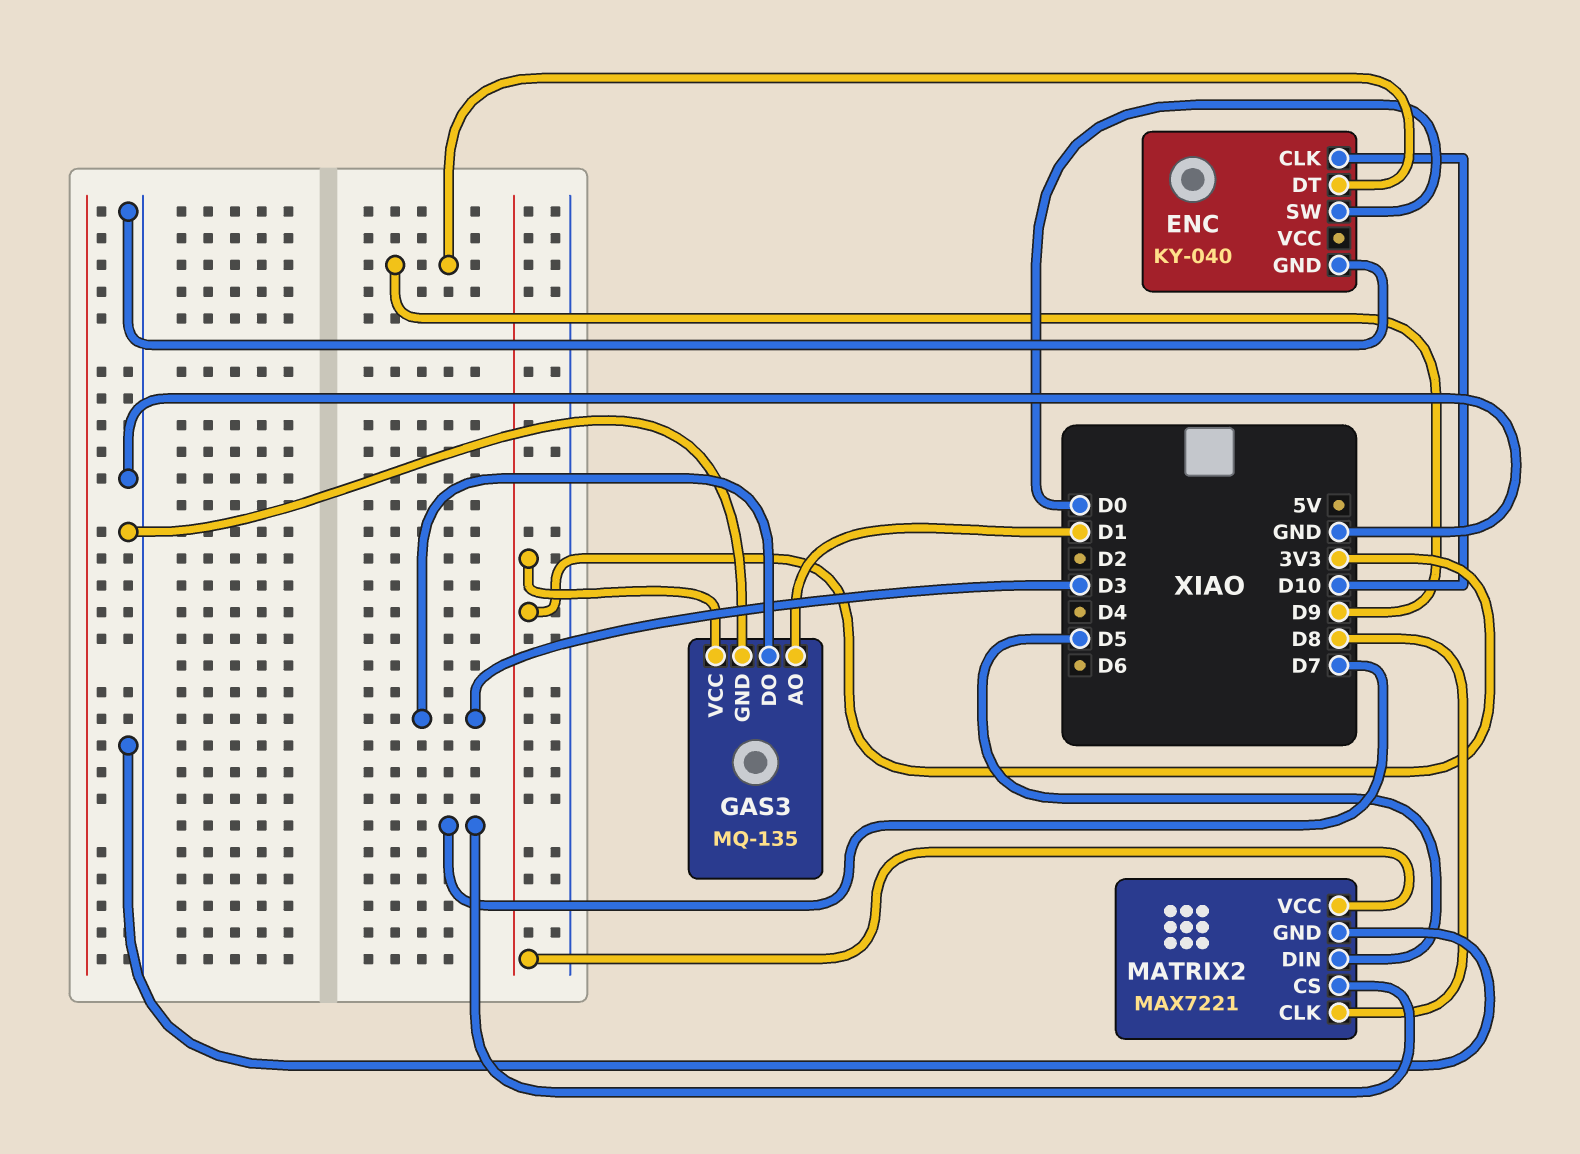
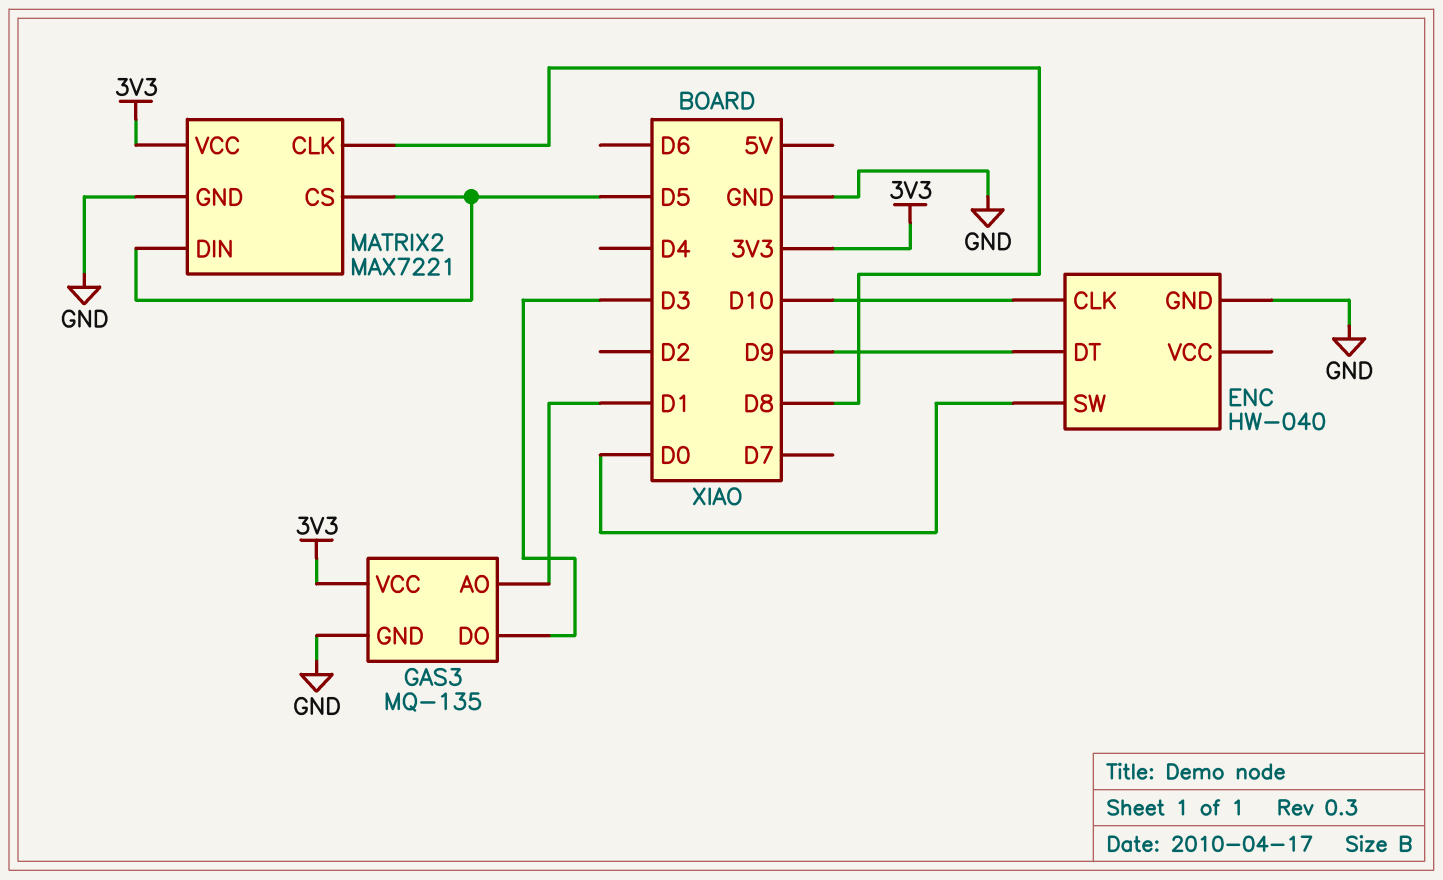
ENC: KY-040 -> HW-040
MATRIX2 pin CS: D7 -> D5

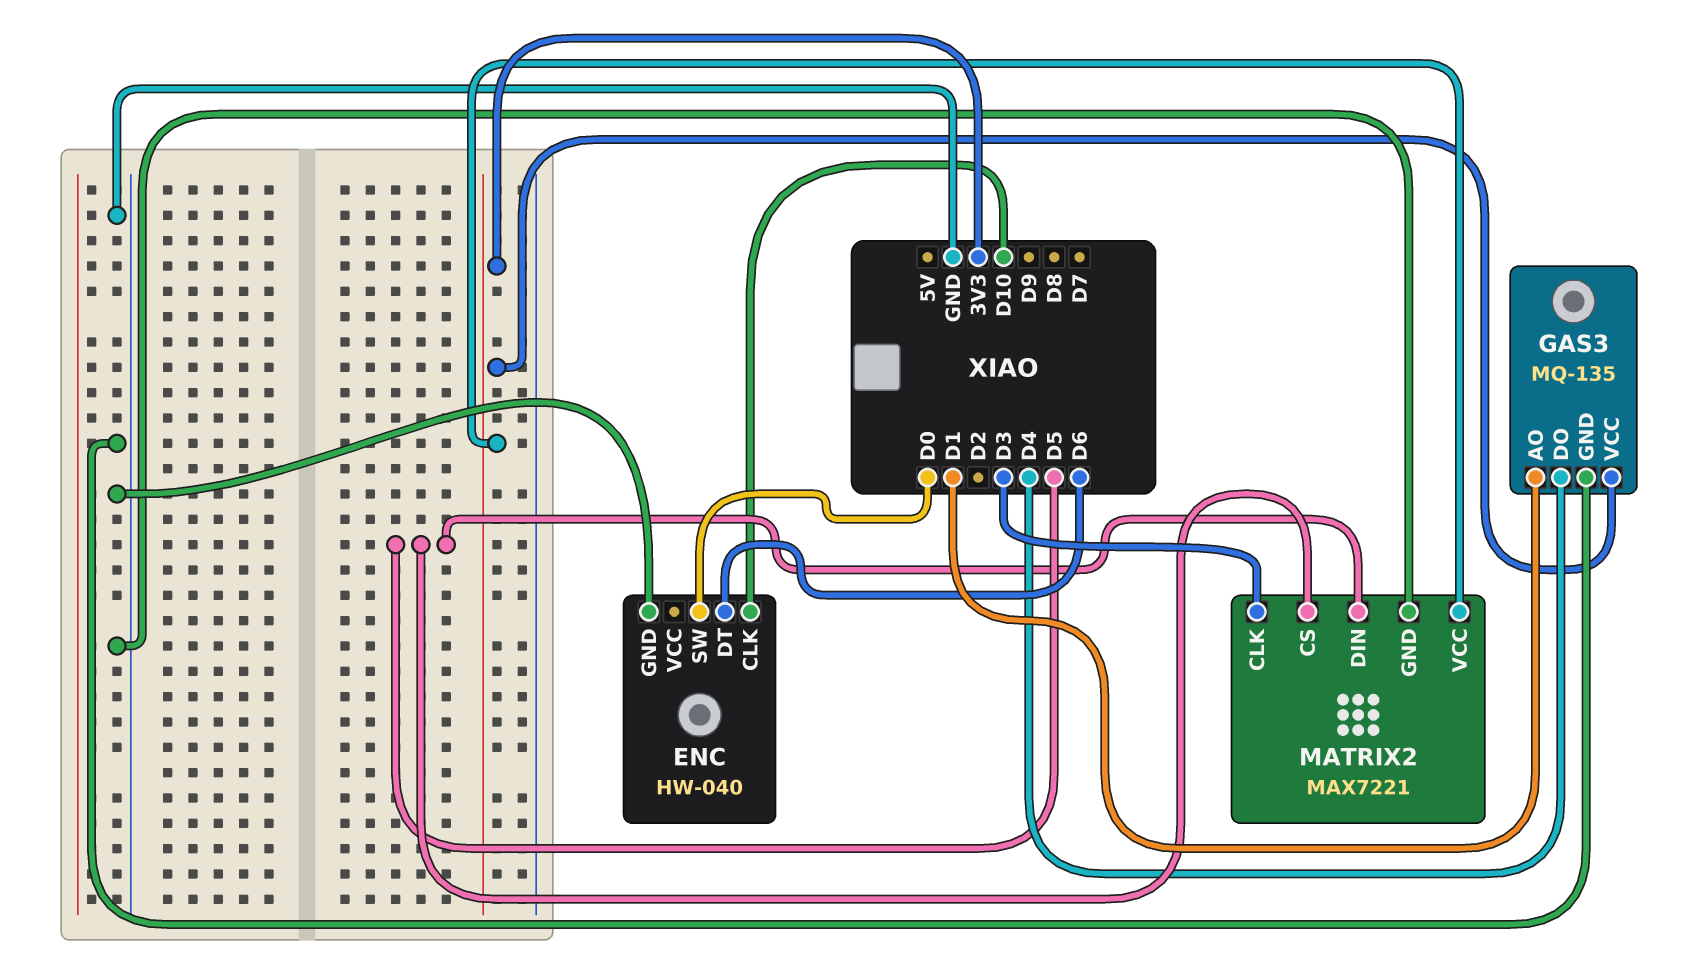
ENC pin DT: D9 -> D6
GAS3 pin DO: D3 -> D4
MATRIX2 pin CLK: D8 -> D3

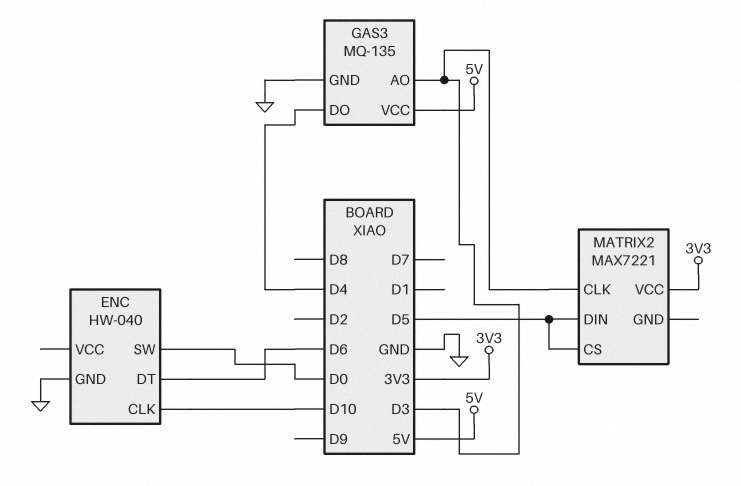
GAS3 pin AO: D1 -> D3
GAS3 pin VCC: 3V3 -> 5V
MATRIX2 pin GND: GND -> none

